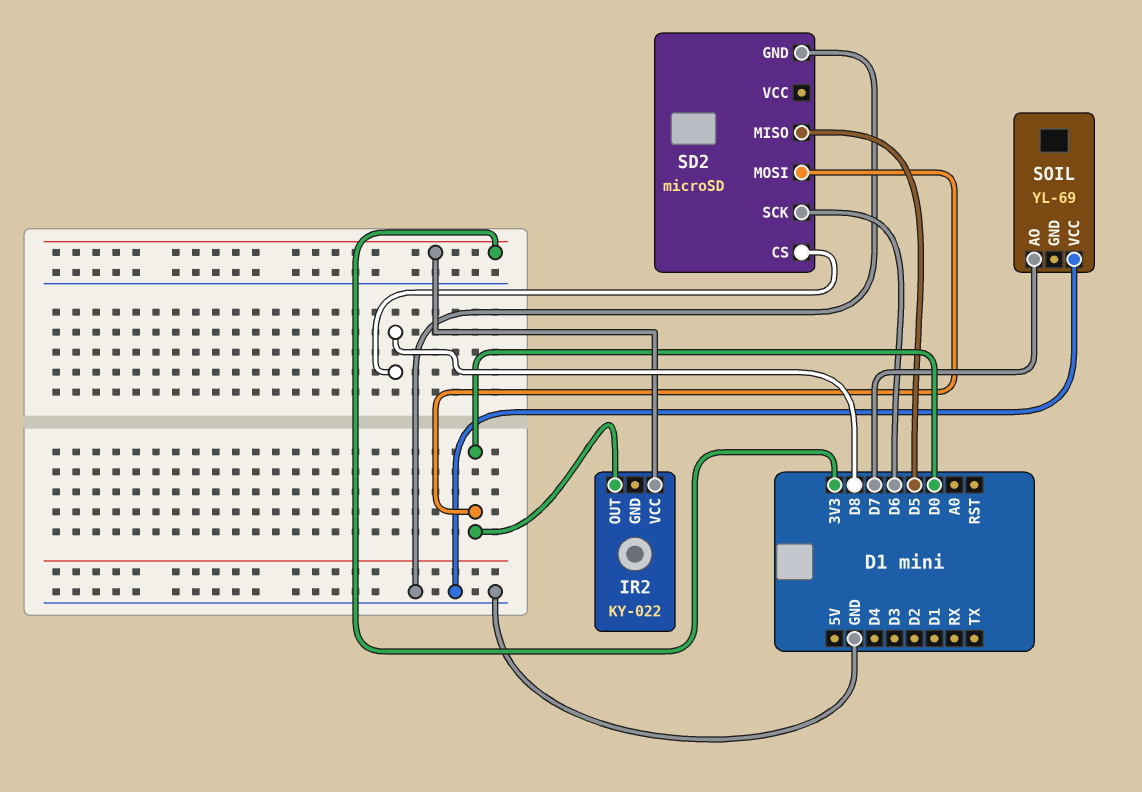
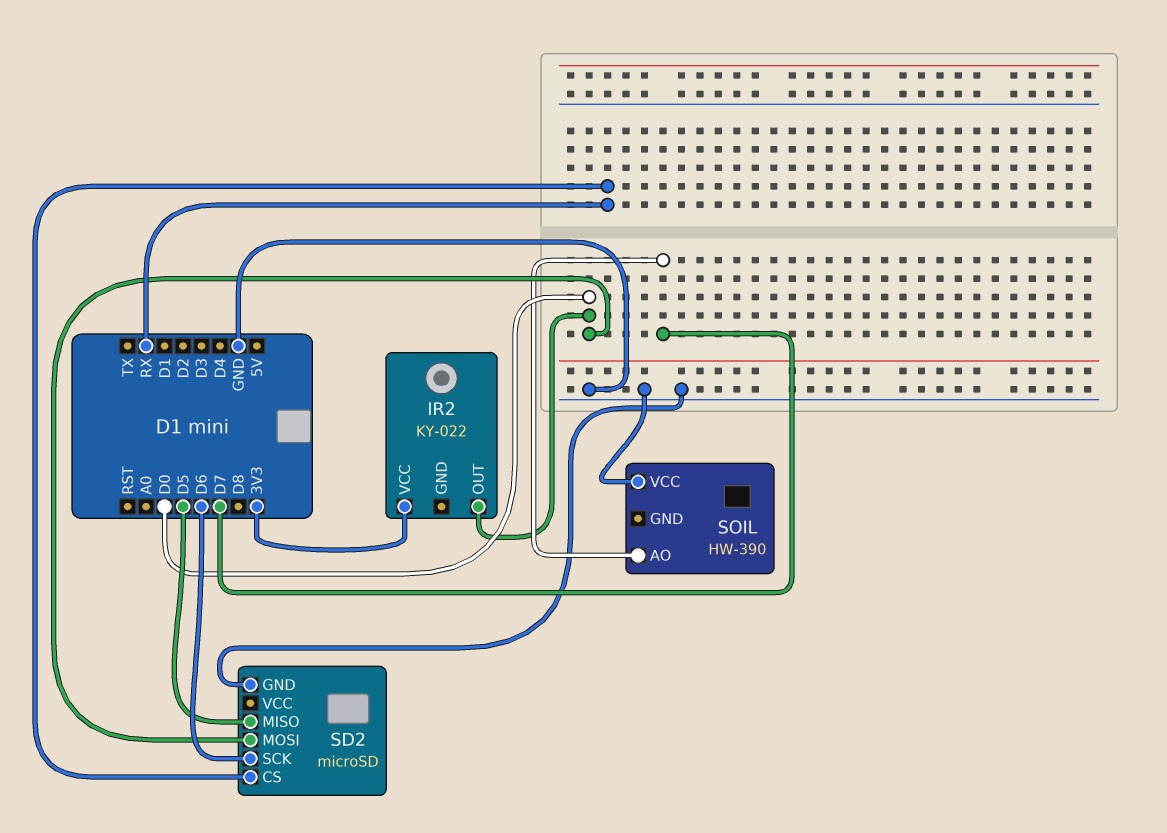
SD2 pin CS: D8 -> RX
SOIL: YL-69 -> HW-390

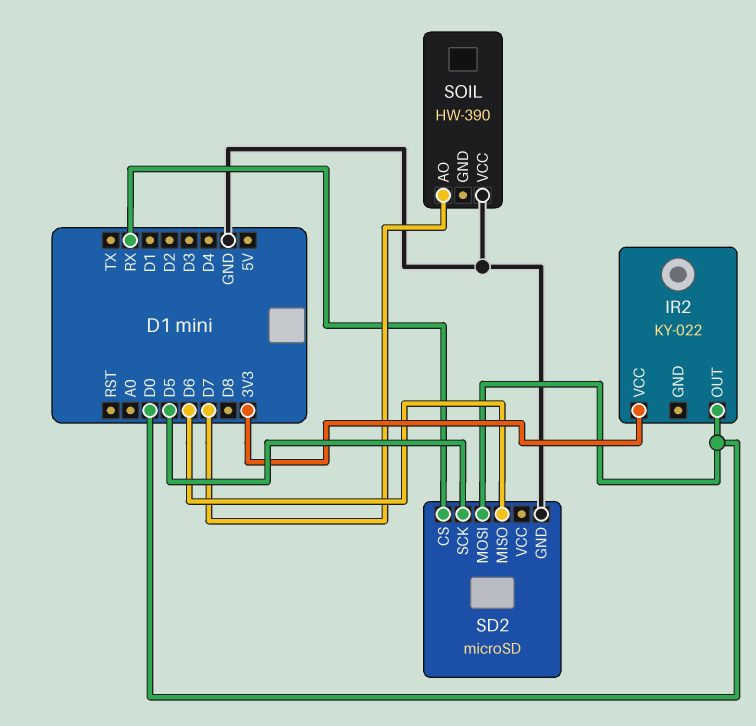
SD2 pin MISO: D5 -> D6
SD2 pin SCK: D6 -> D5

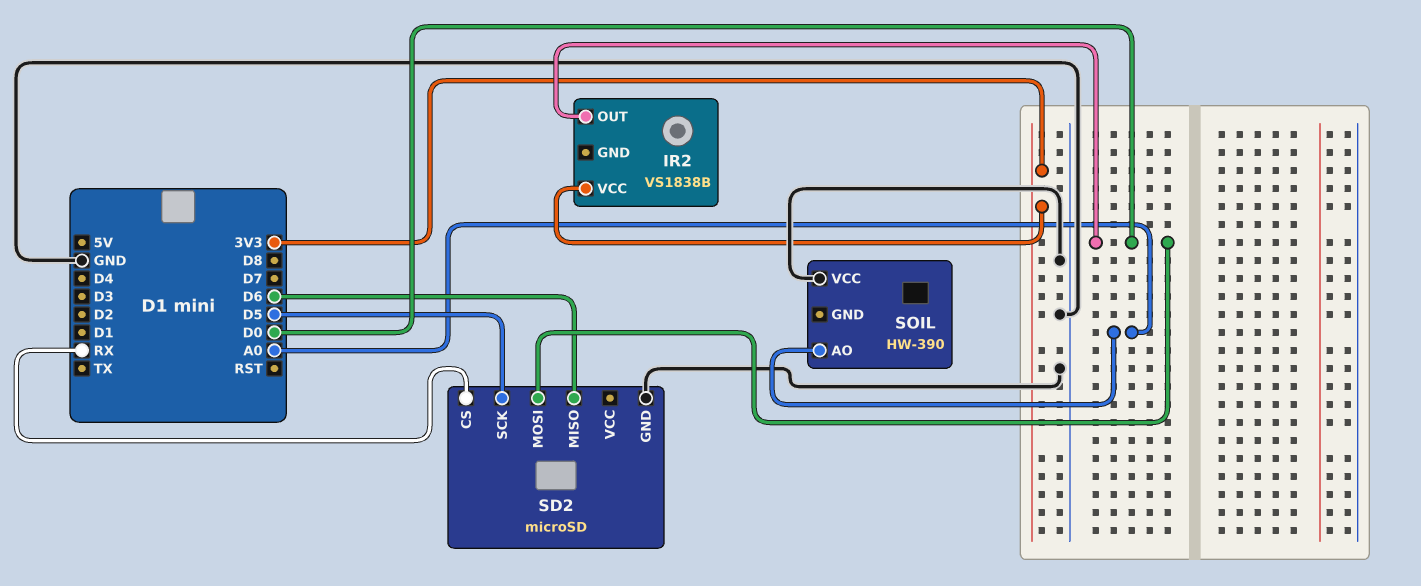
IR2: KY-022 -> VS1838B
SOIL pin AO: D7 -> A0

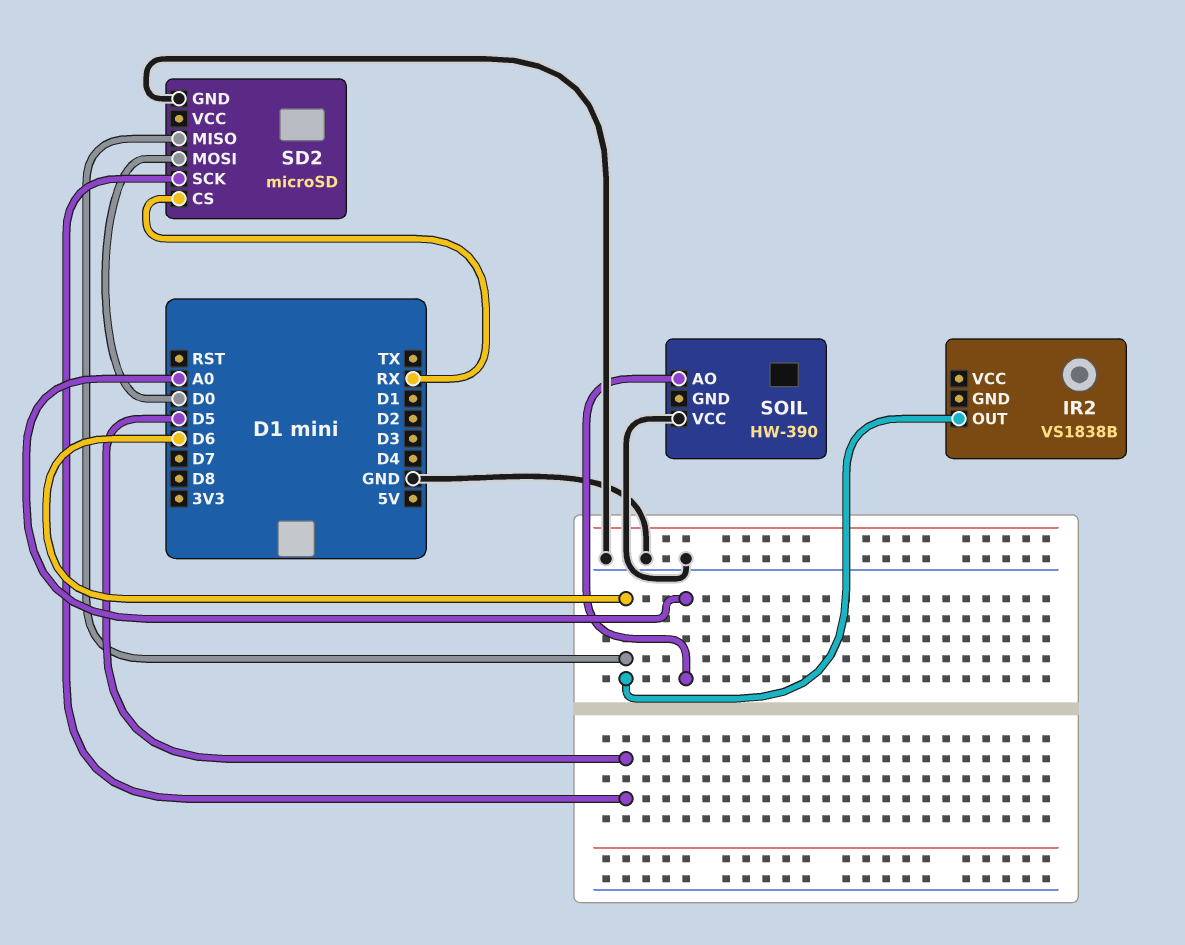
IR2 pin OUT: D0 -> D6
IR2 pin VCC: 3V3 -> none

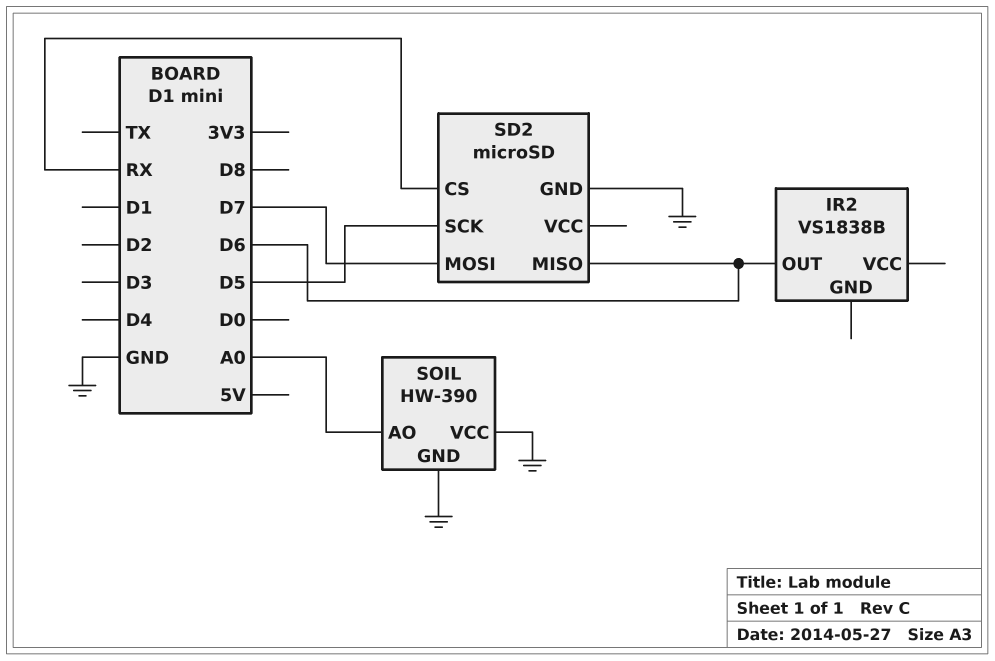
SD2 pin MOSI: D0 -> D7
SOIL pin GND: none -> GND

